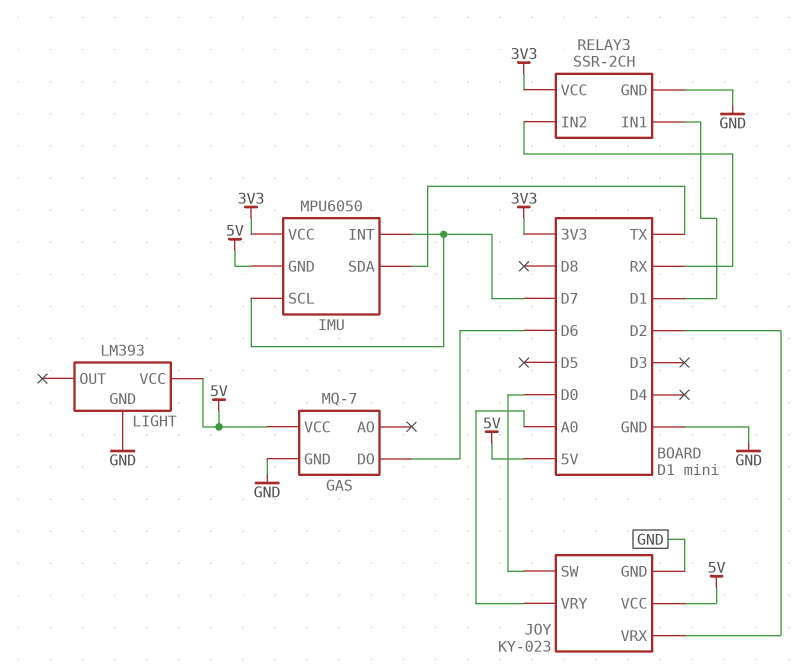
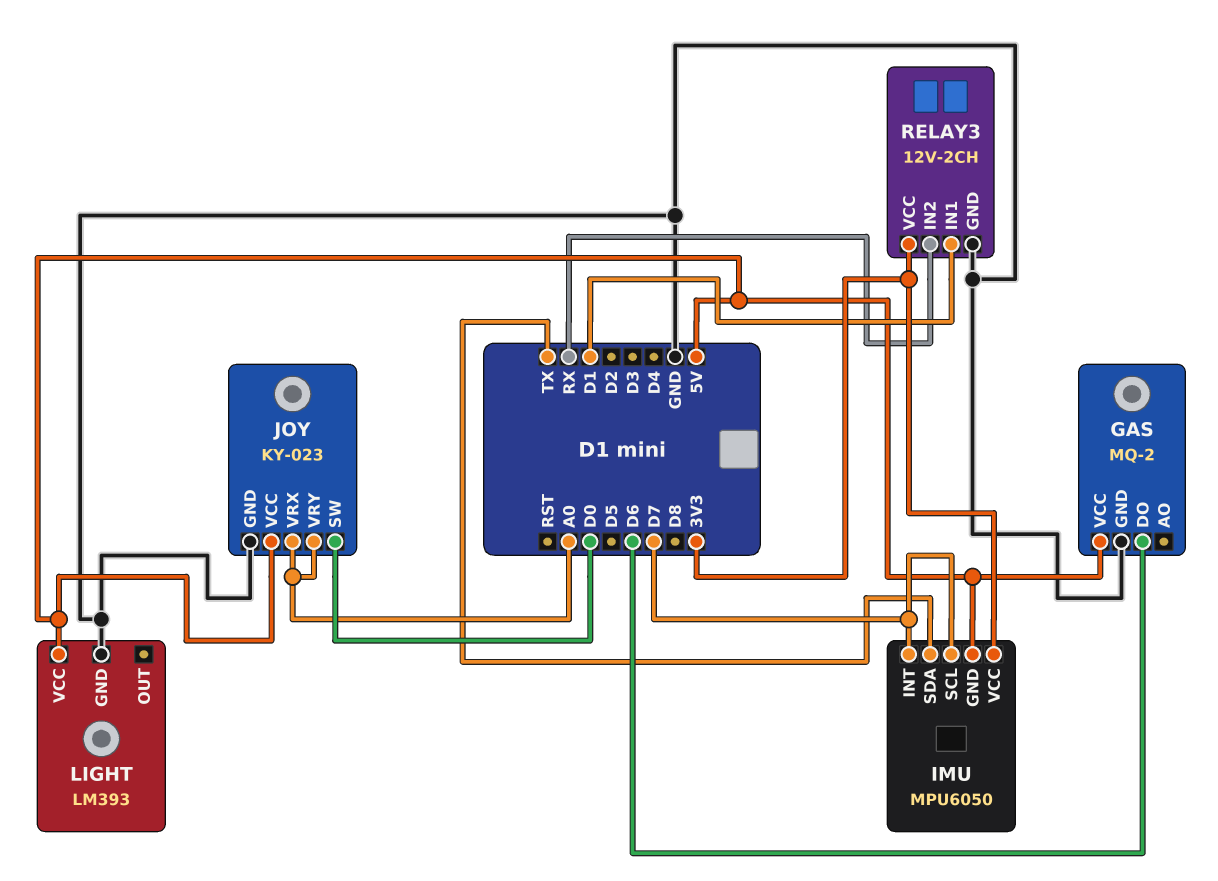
GAS: MQ-7 -> MQ-2
JOY pin VRX: D2 -> A0
RELAY3: SSR-2CH -> 12V-2CH

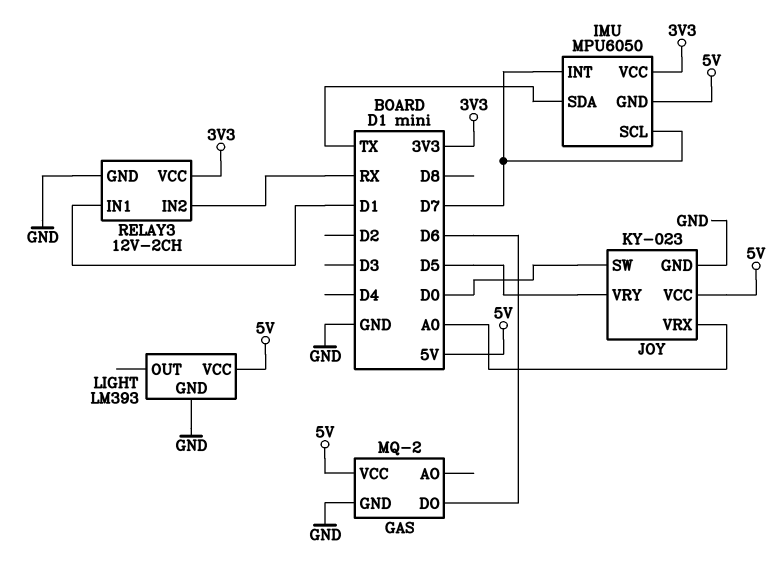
JOY pin VRY: A0 -> D5

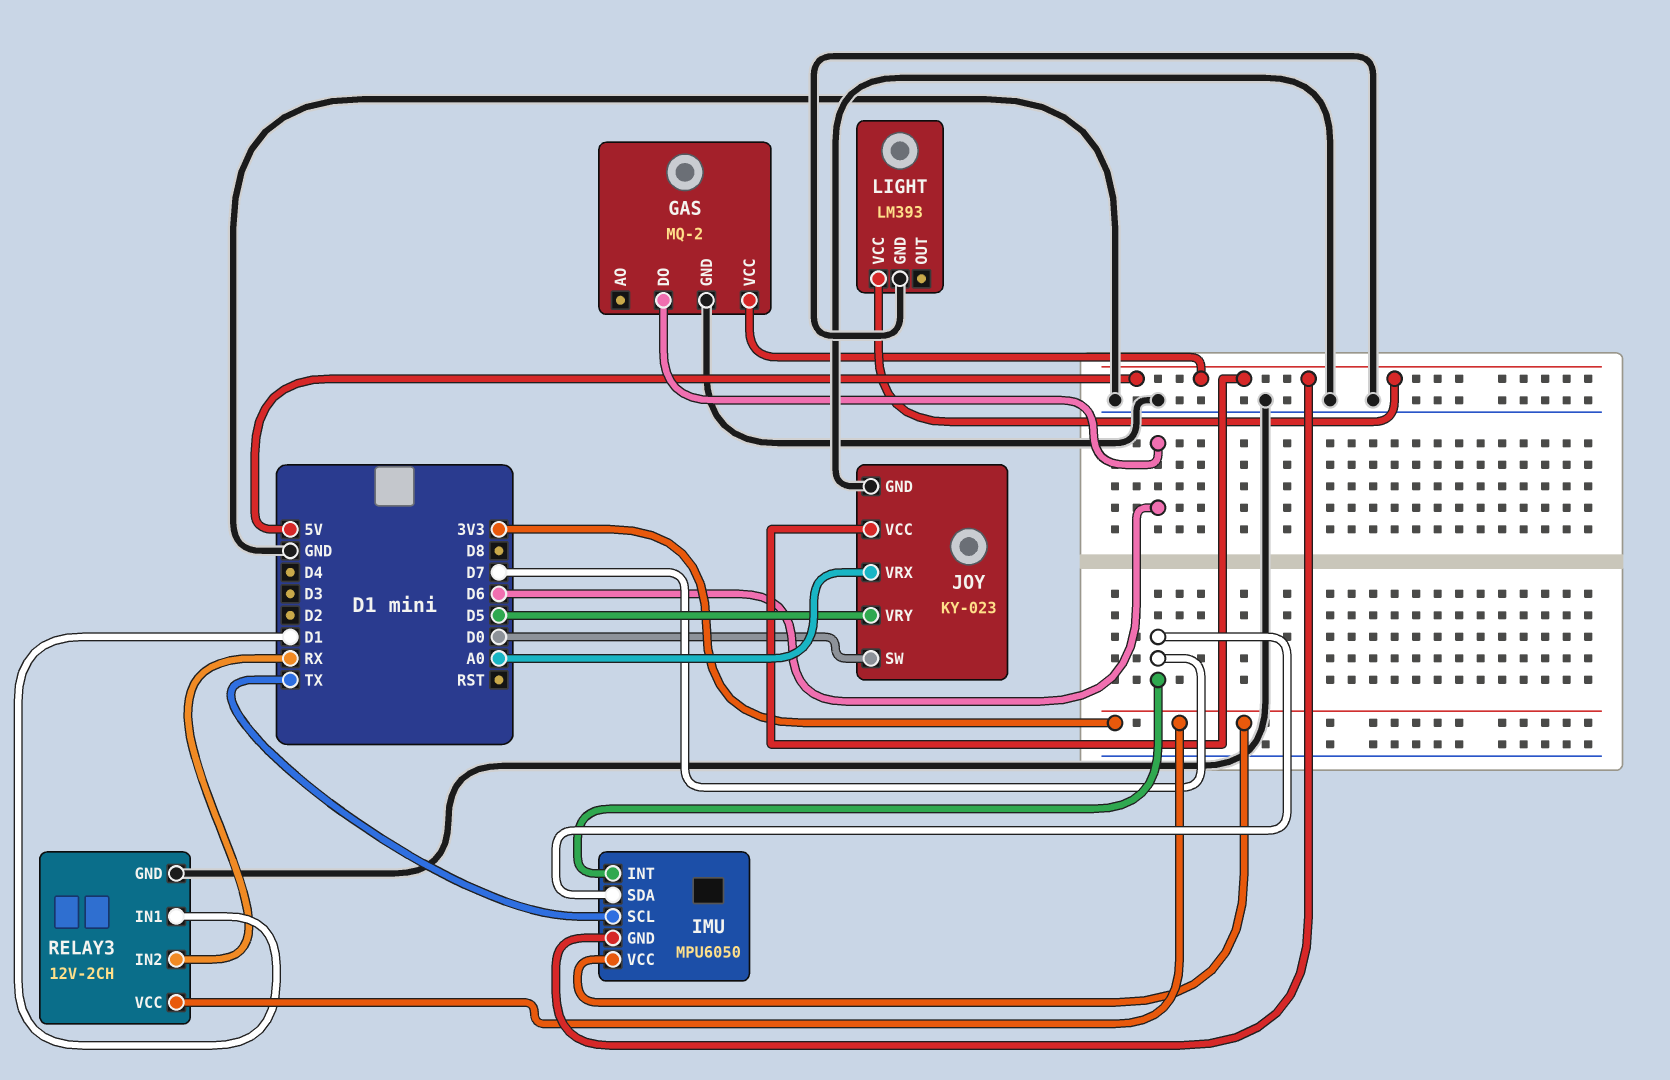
IMU pin SCL: D7 -> TX
IMU pin SDA: TX -> D7

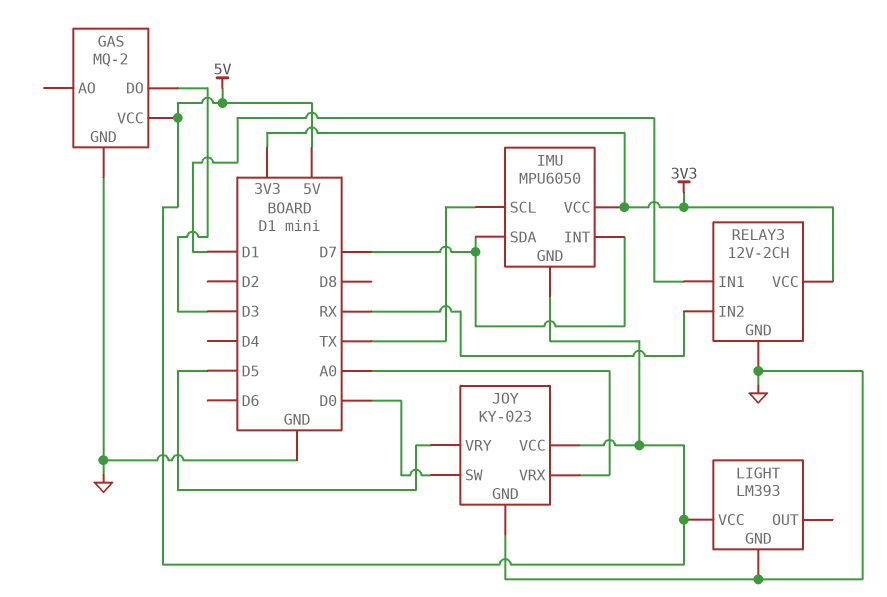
GAS pin DO: D6 -> D3

